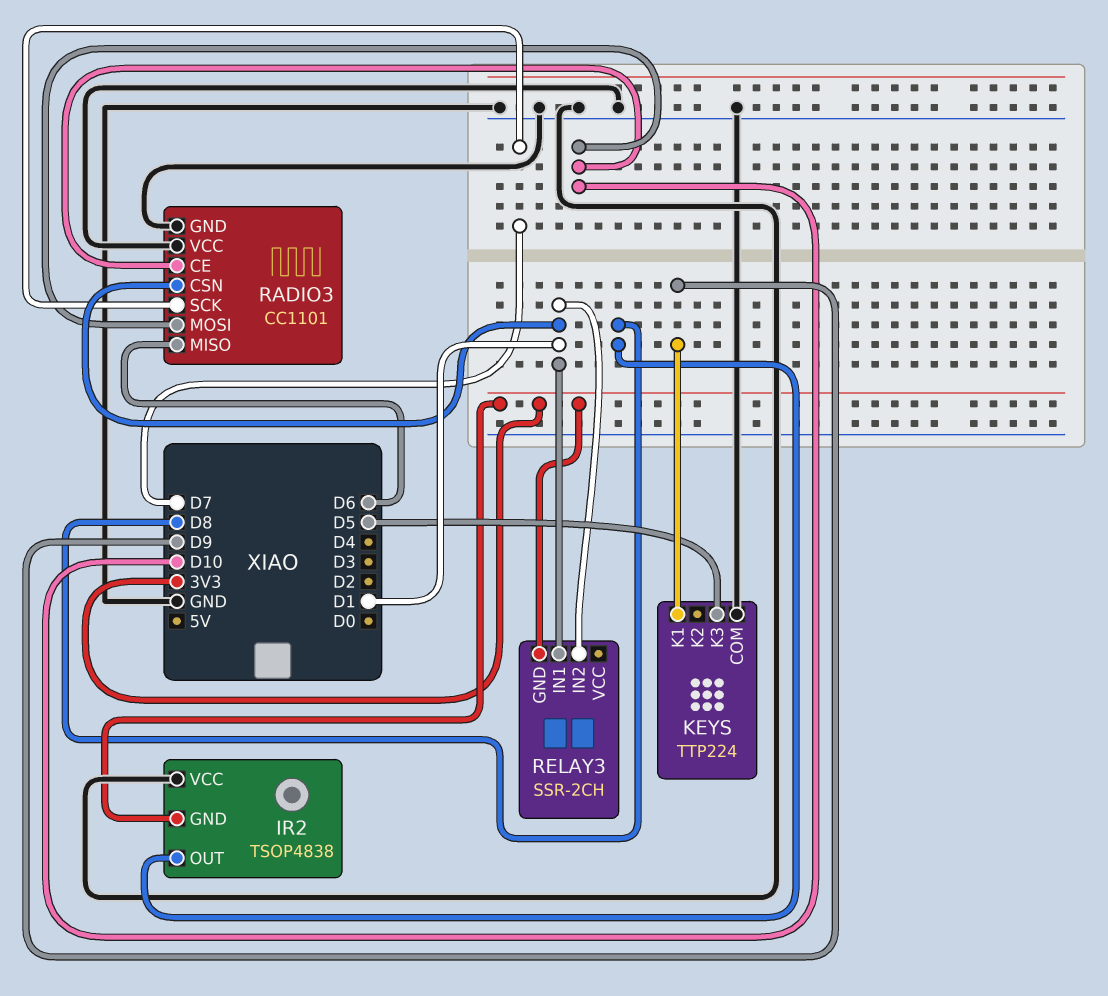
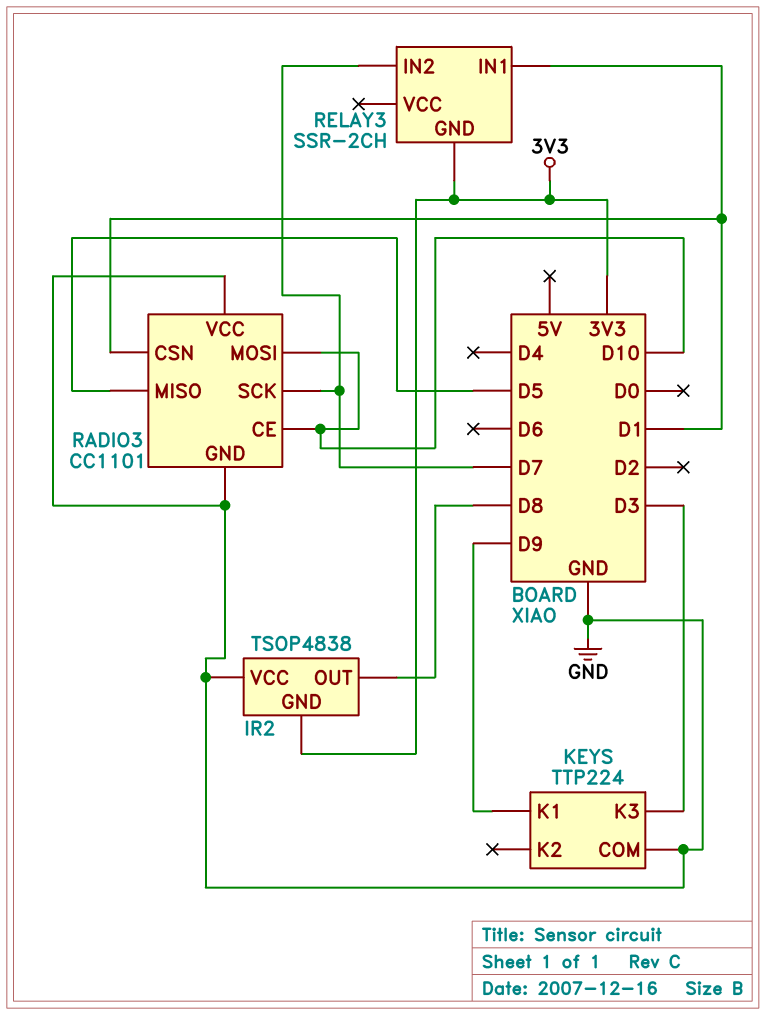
KEYS pin K3: D5 -> D3
RADIO3 pin MISO: D6 -> D5
RELAY3 pin IN2: D1 -> D7

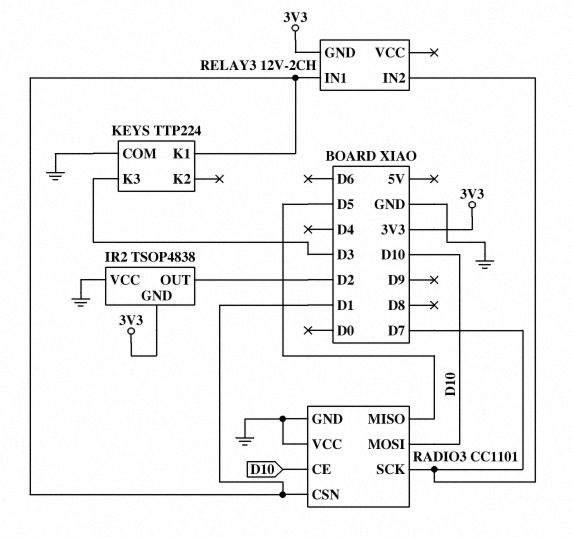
IR2 pin OUT: D8 -> D2
KEYS pin K1: D9 -> D1
RELAY3: SSR-2CH -> 12V-2CH

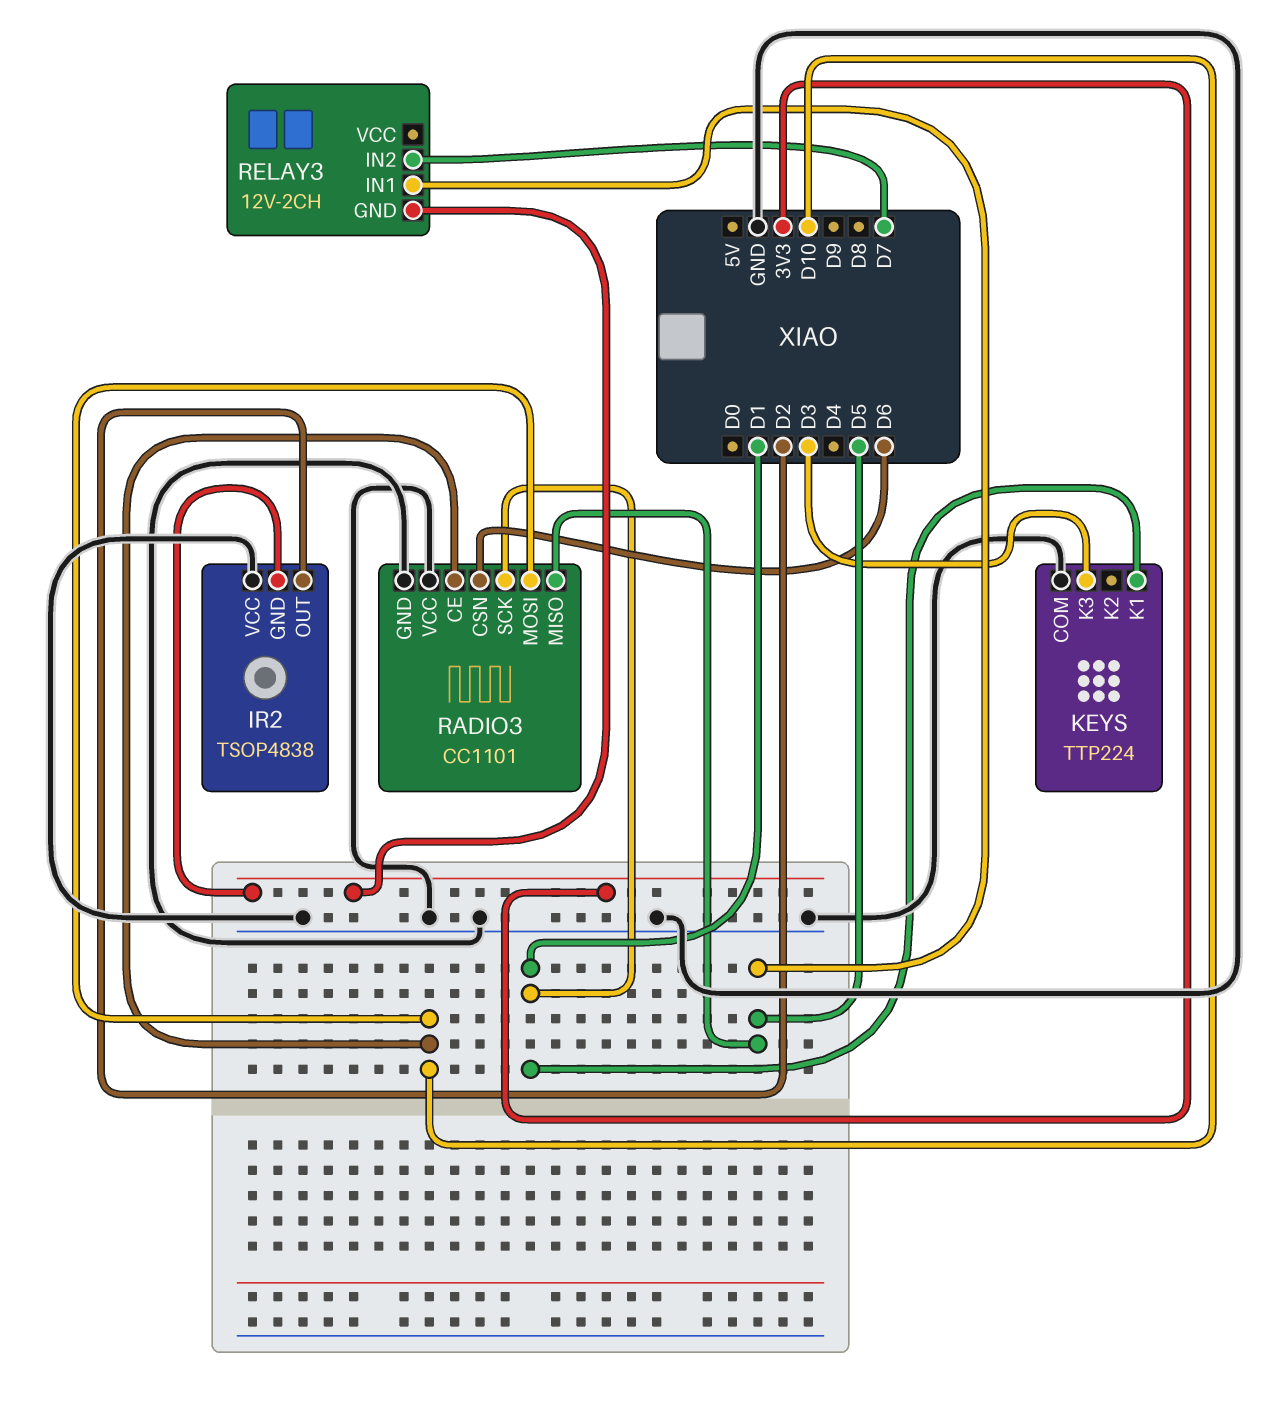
RADIO3 pin CSN: D1 -> D6
RADIO3 pin SCK: D7 -> D1
RELAY3 pin IN1: D1 -> D5

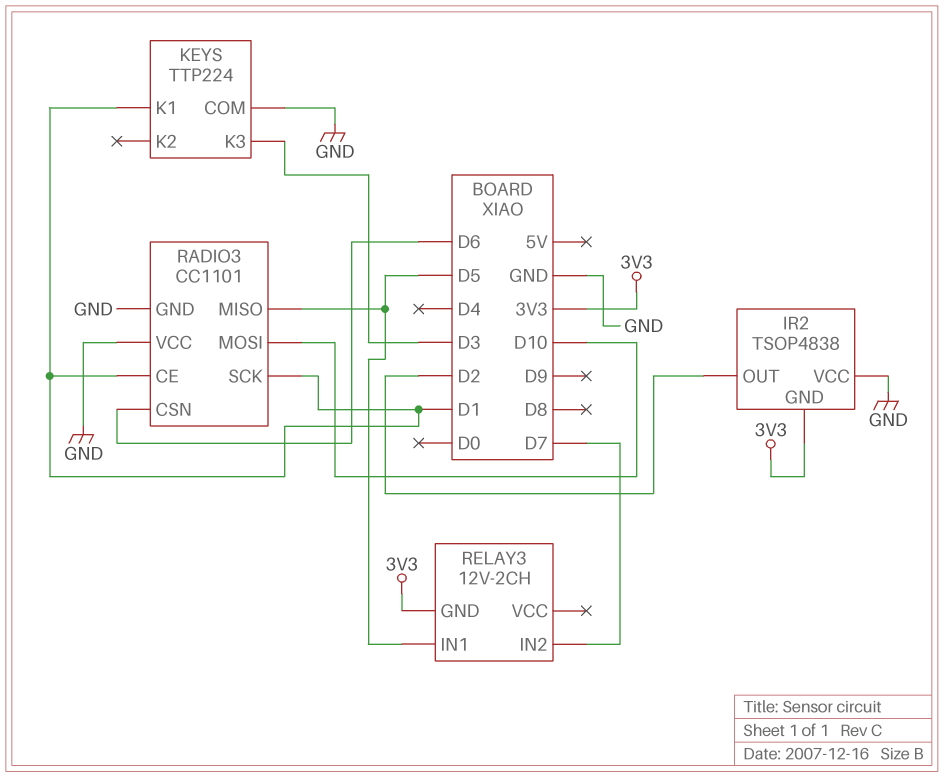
RADIO3 pin CE: D10 -> D1

